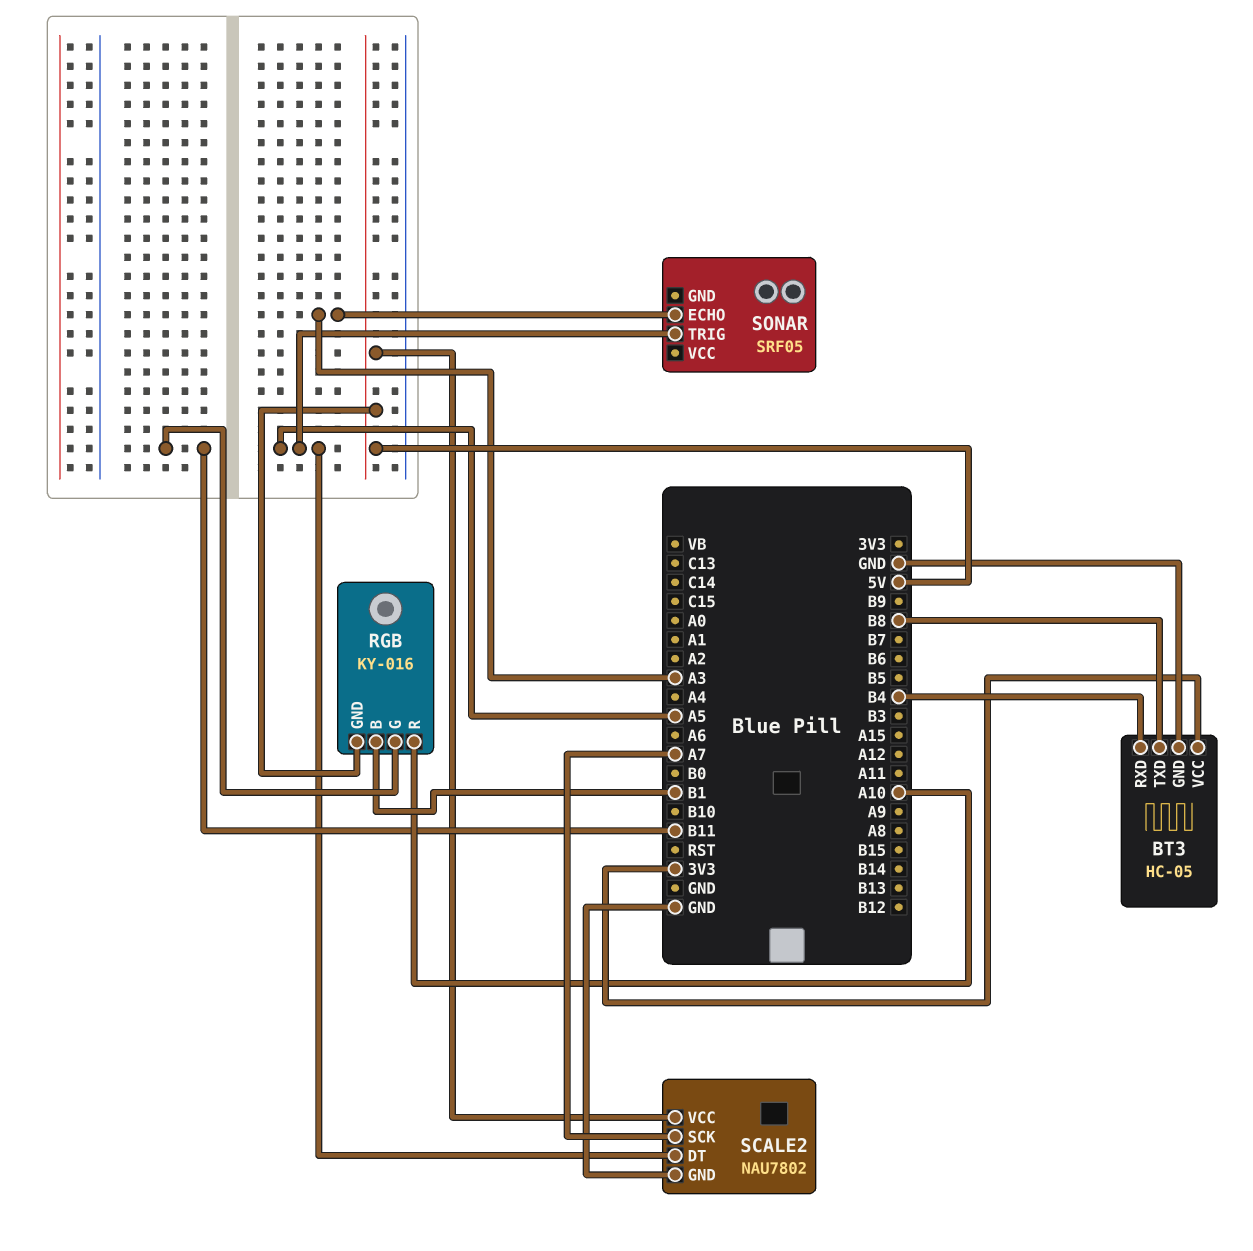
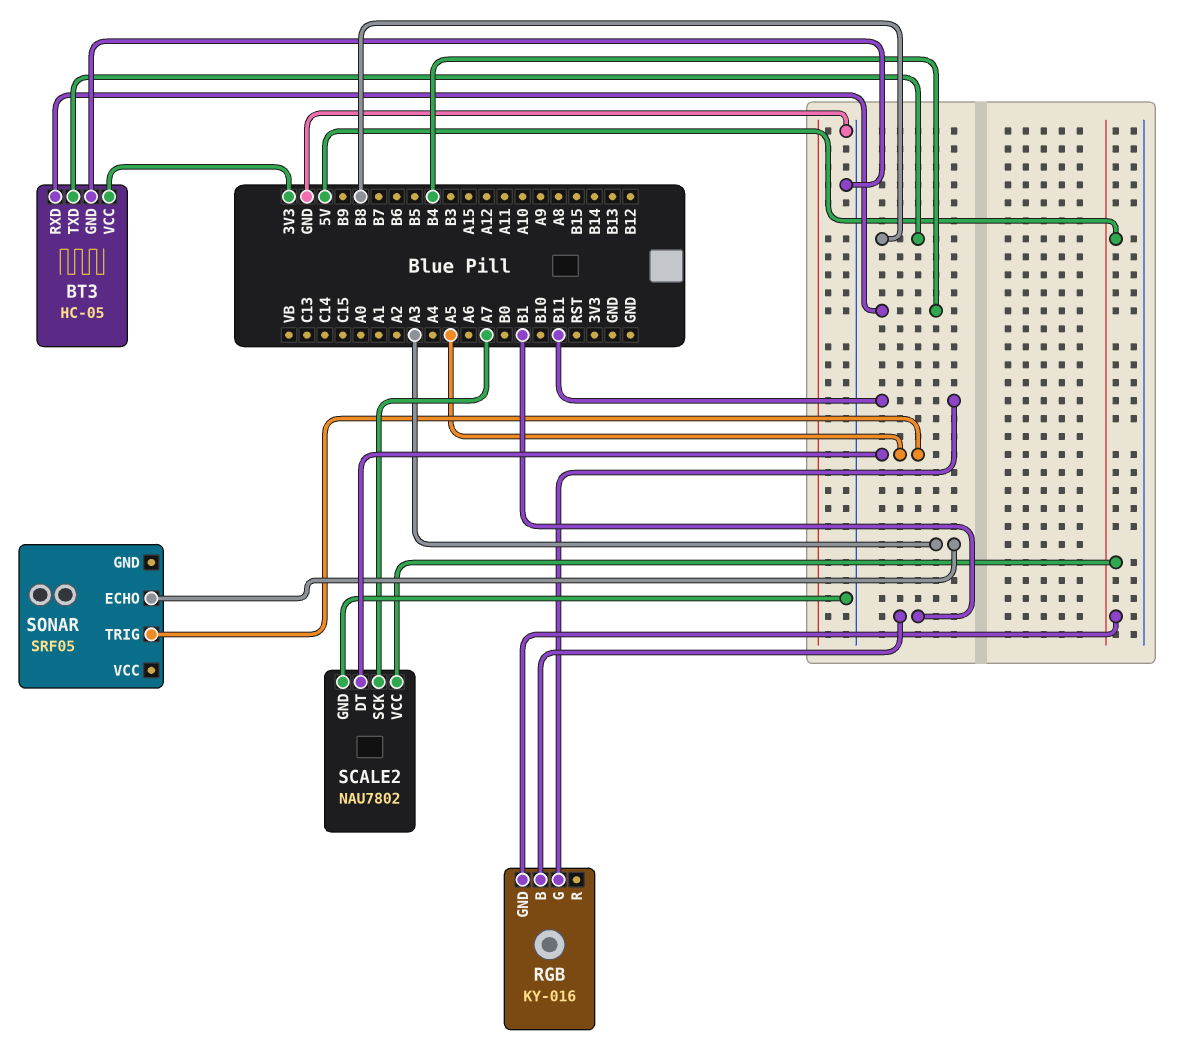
RGB pin R: A10 -> none

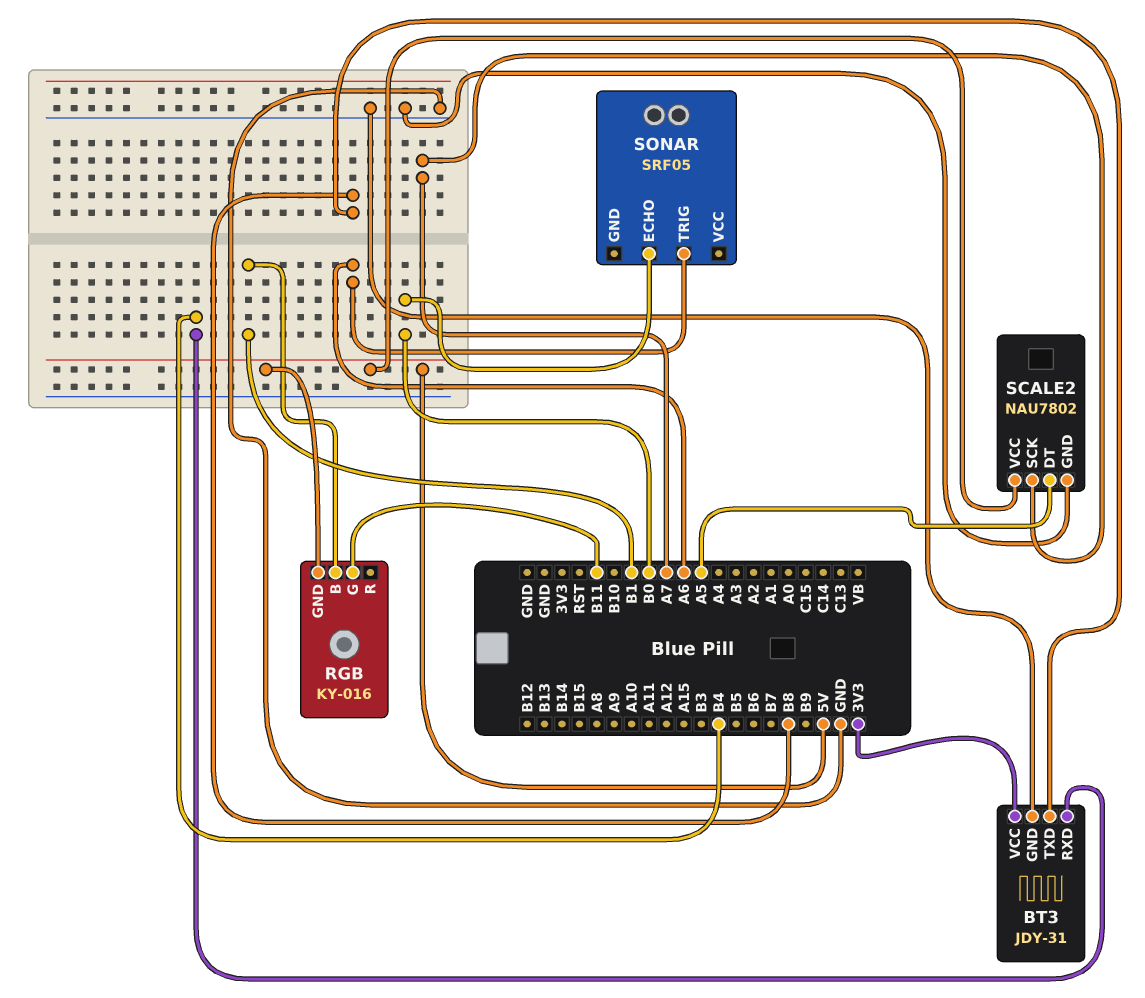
BT3: HC-05 -> JDY-31
SONAR pin ECHO: A3 -> B0
SONAR pin TRIG: A5 -> A6

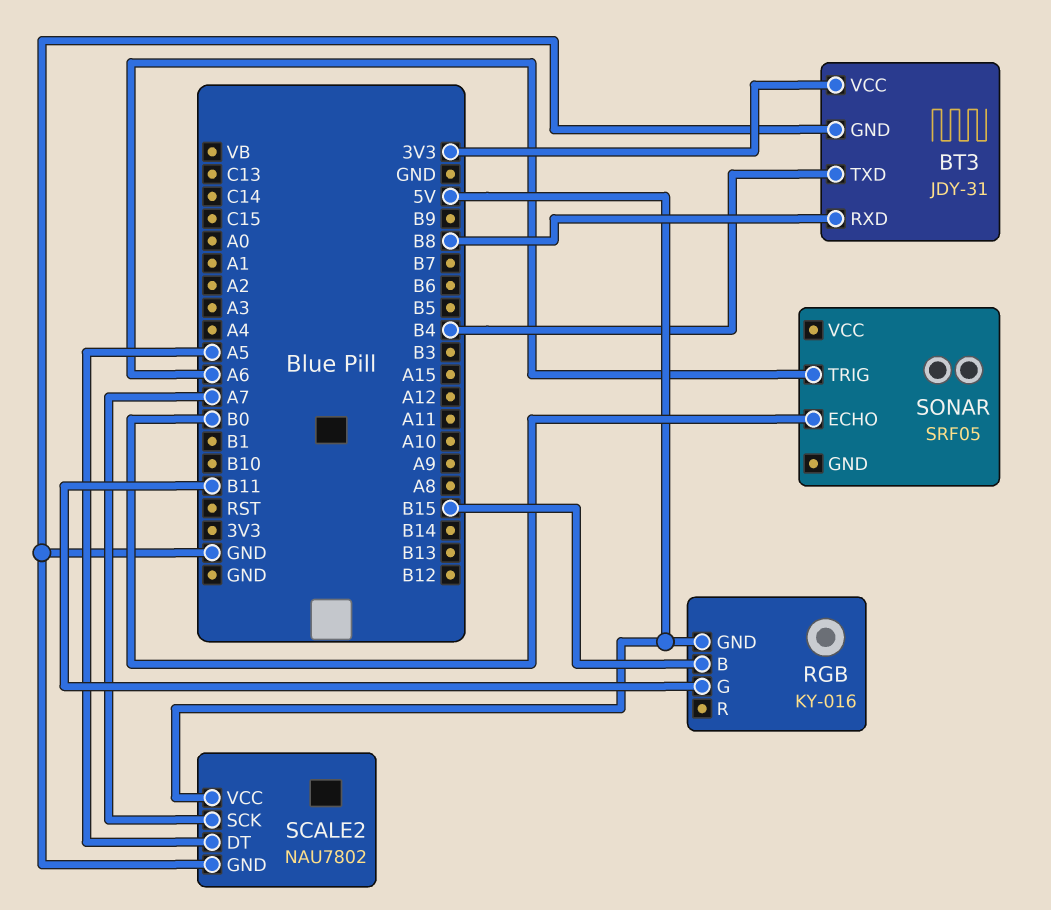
BT3 pin RXD: B4 -> B8
BT3 pin TXD: B8 -> B4
RGB pin B: B1 -> B15

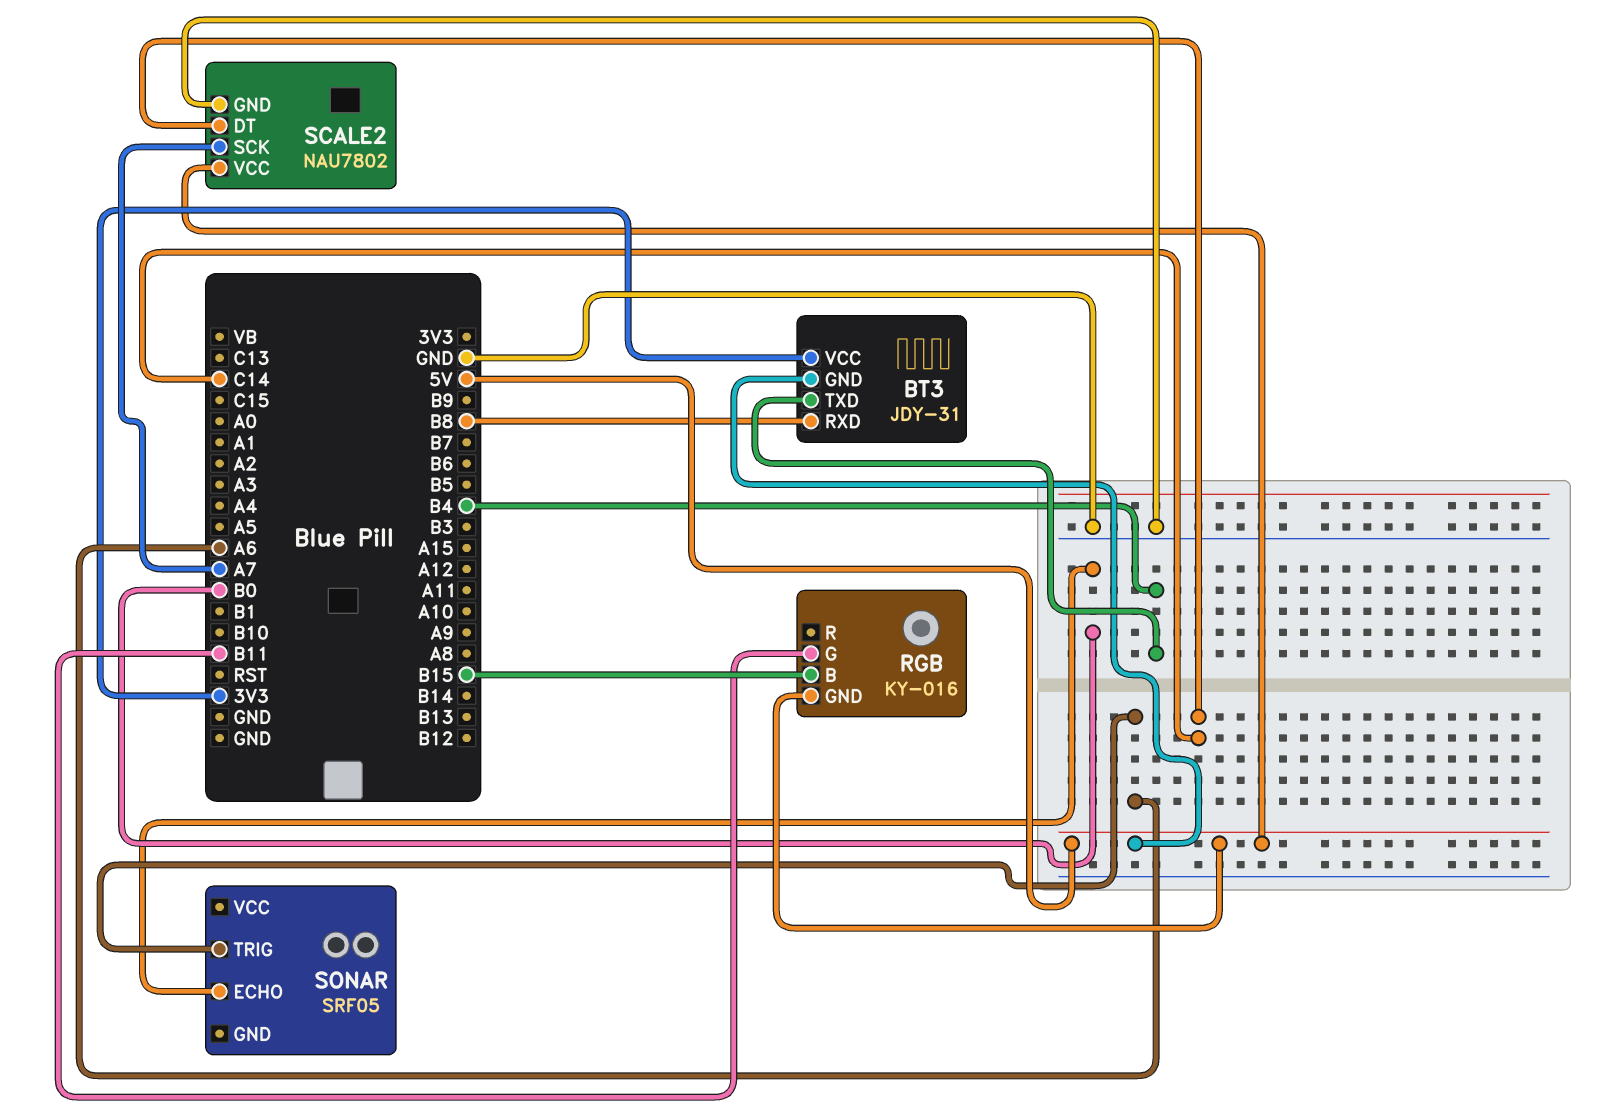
BT3 pin GND: GND -> 5V
SCALE2 pin DT: A5 -> C14

